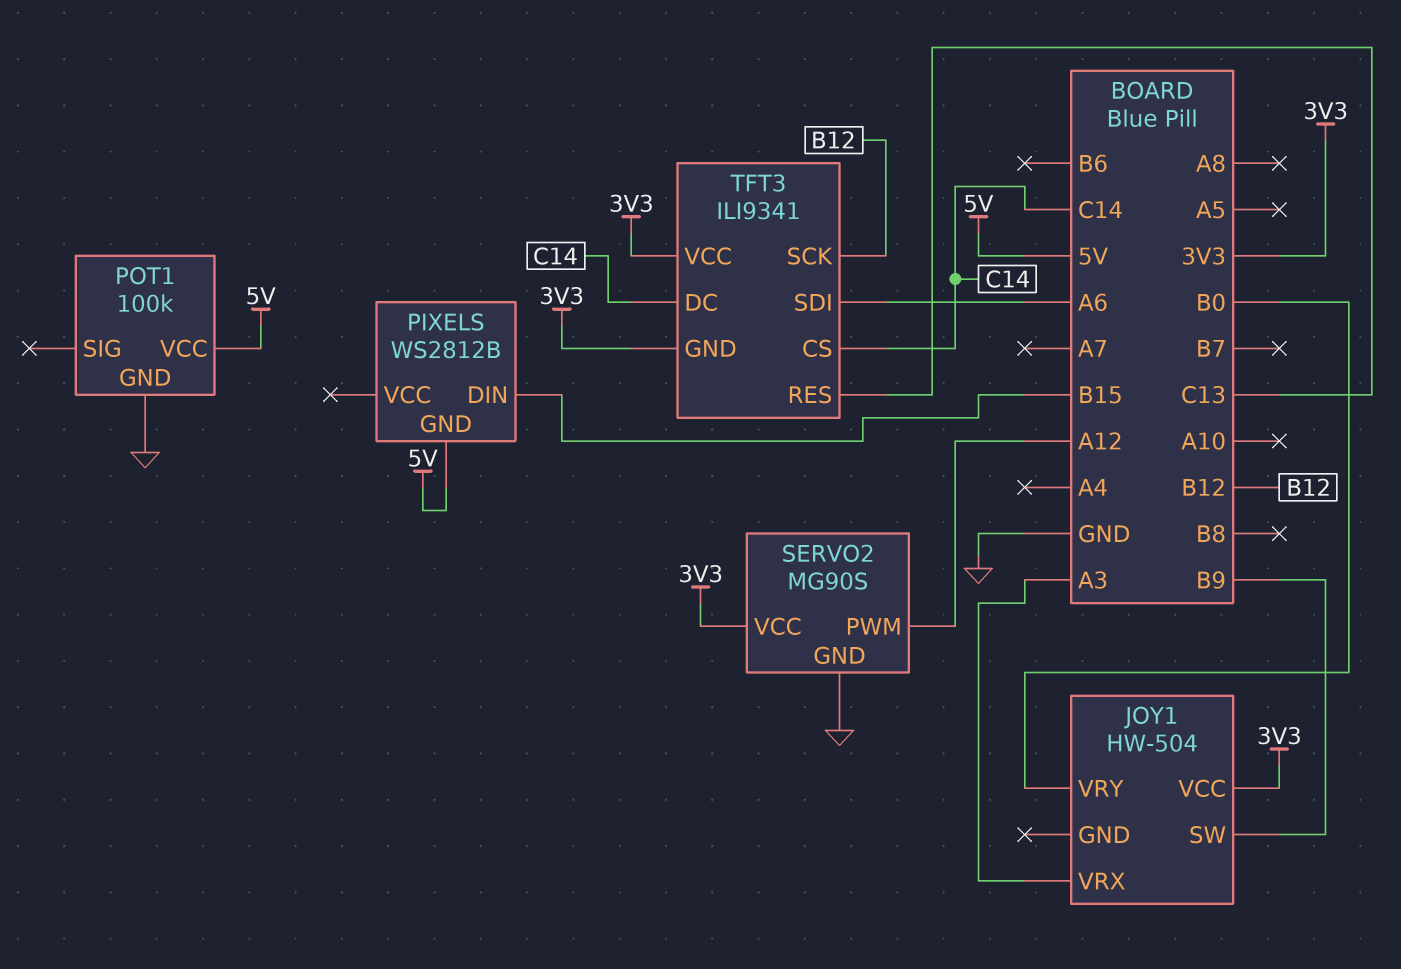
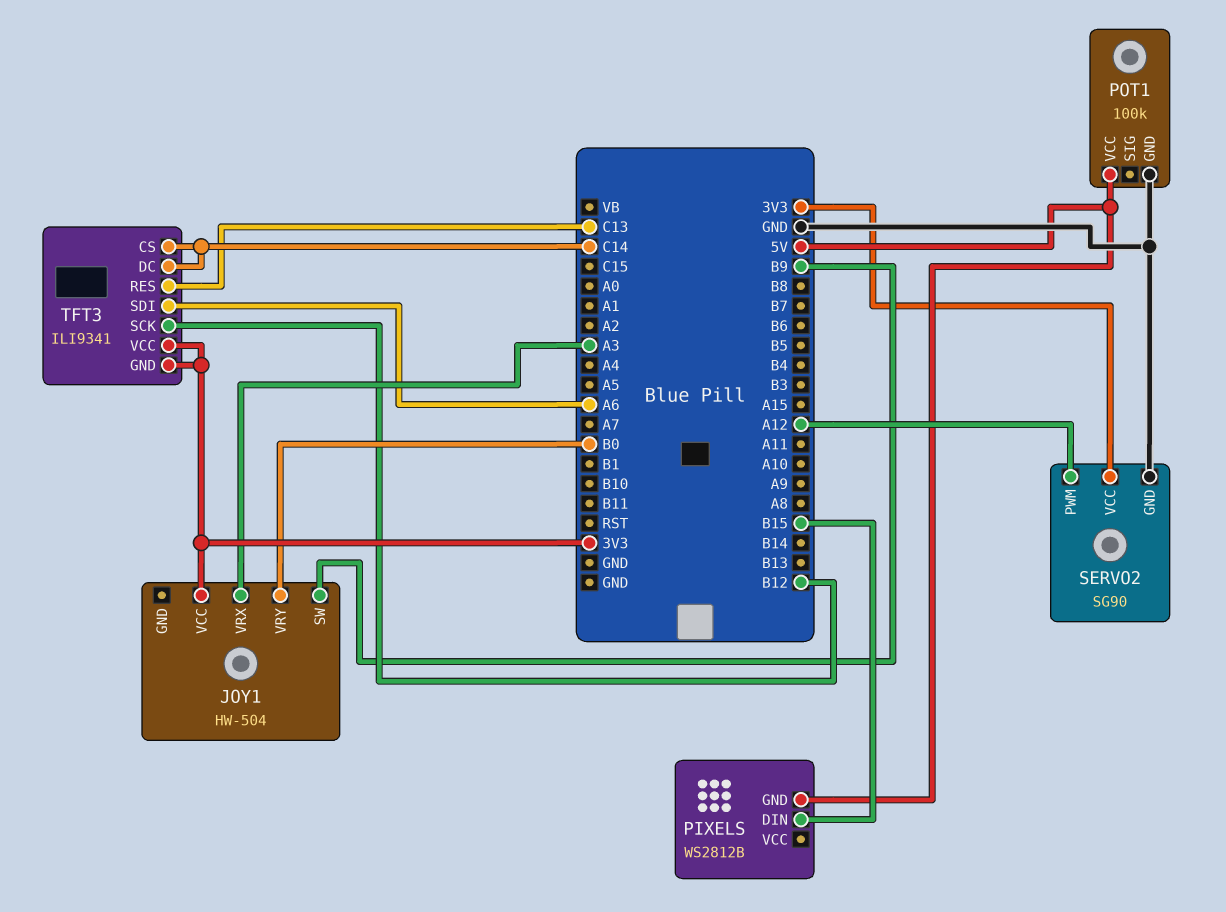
SERVO2: MG90S -> SG90

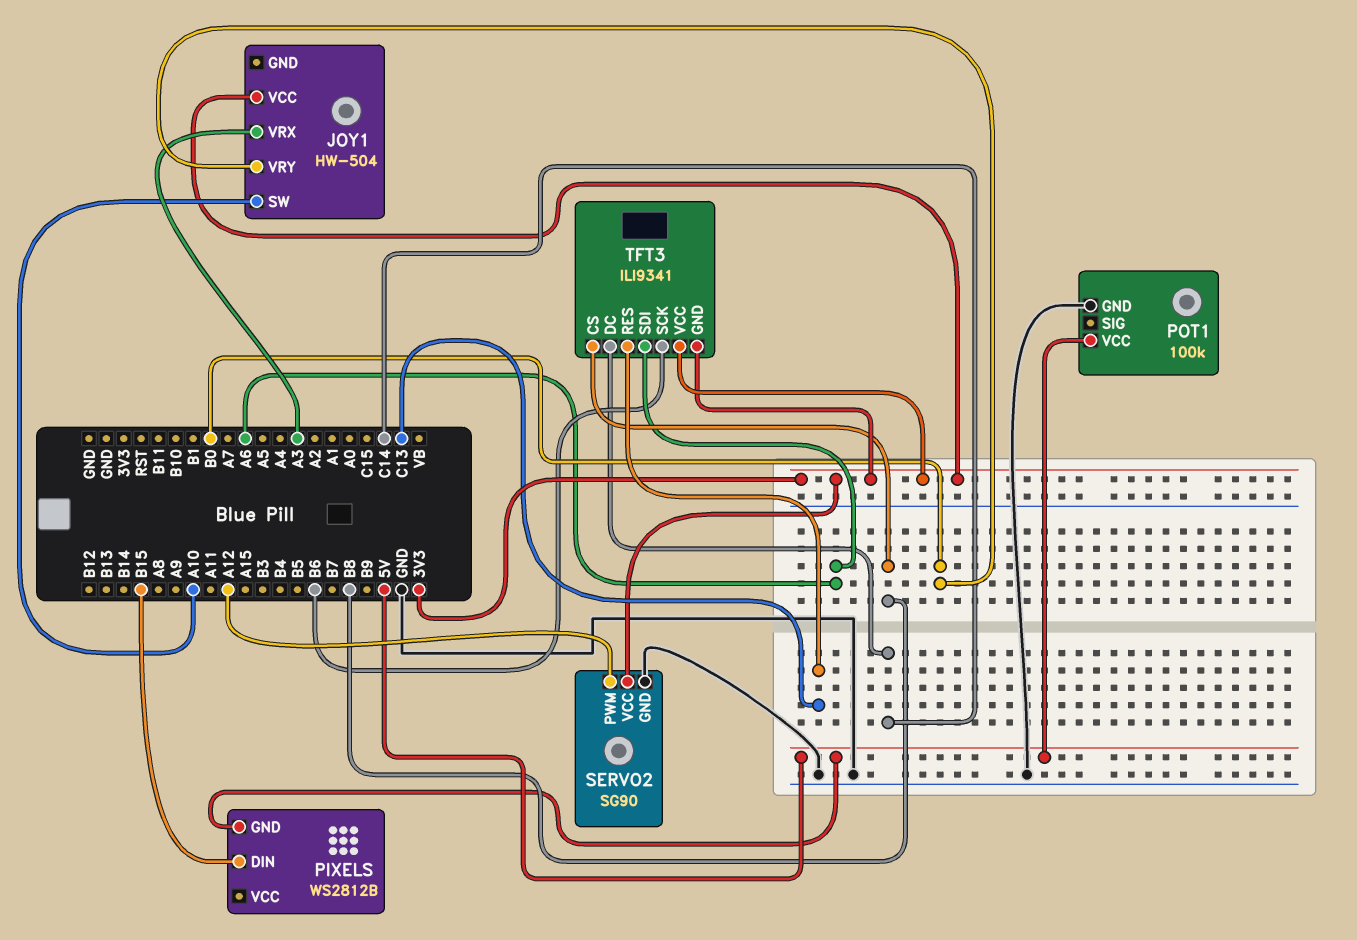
JOY1 pin SW: B9 -> A10
TFT3 pin CS: C14 -> B8
TFT3 pin SCK: B12 -> B6

